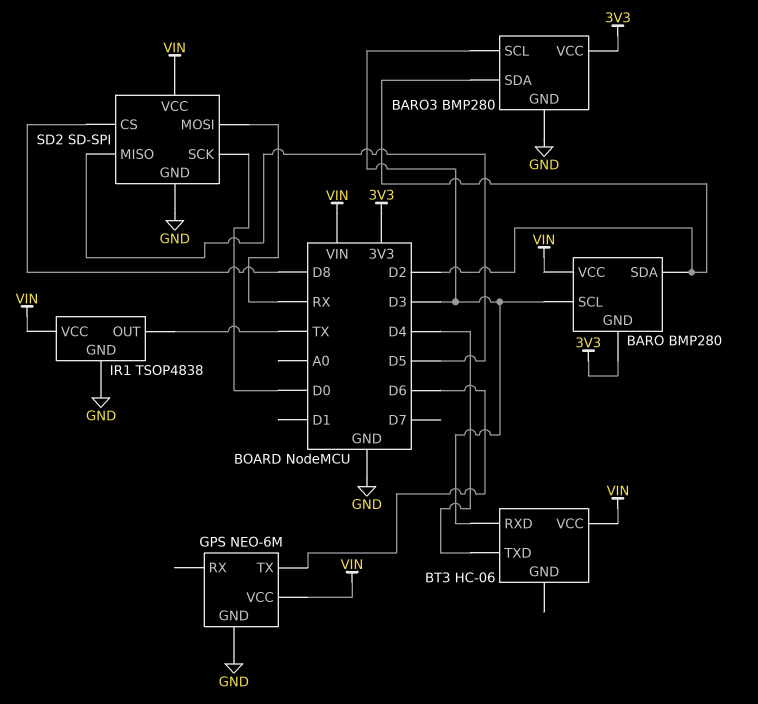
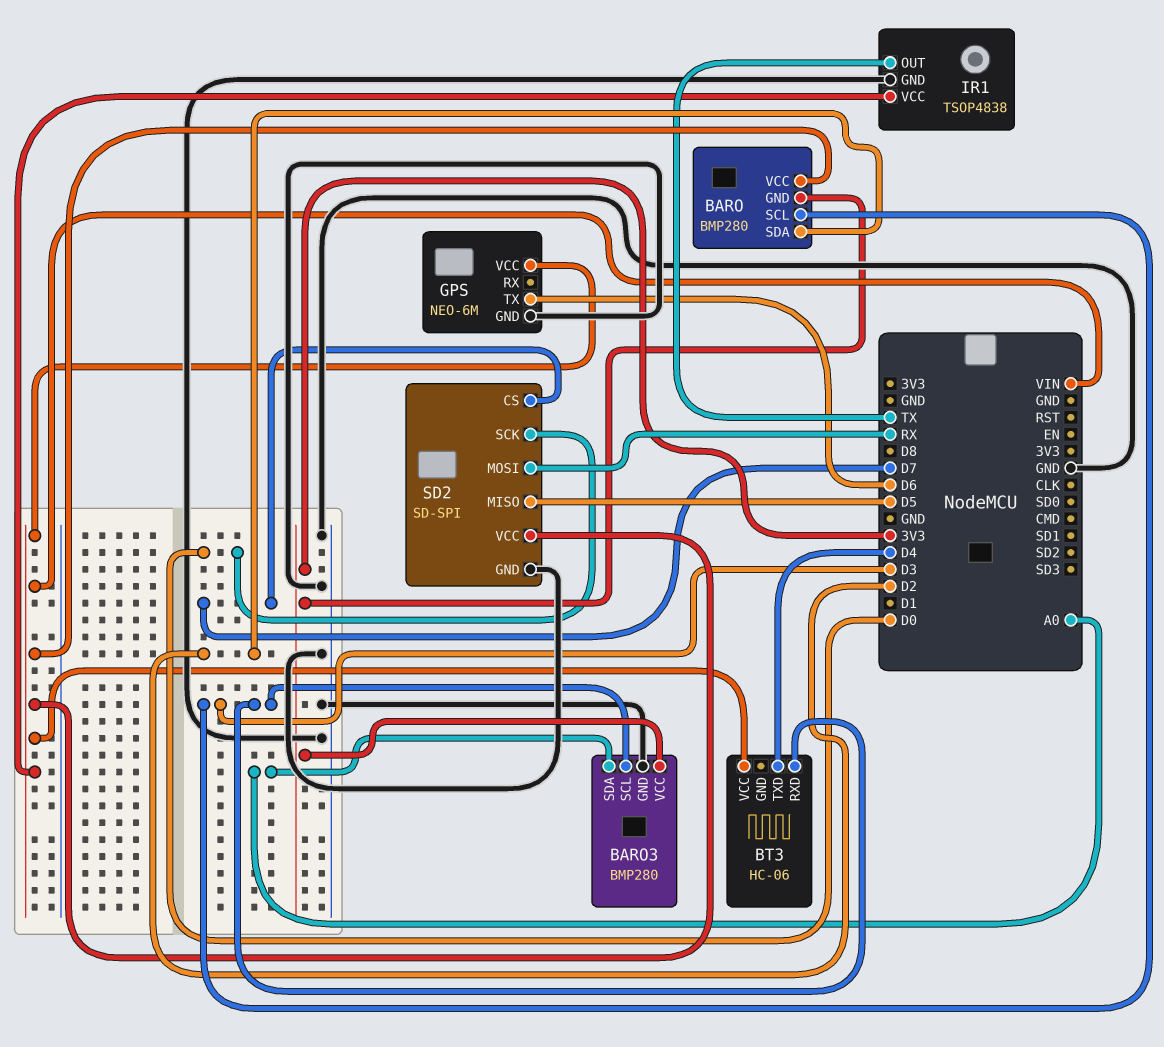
BARO3 pin SDA: D2 -> A0
SD2 pin CS: D8 -> D7

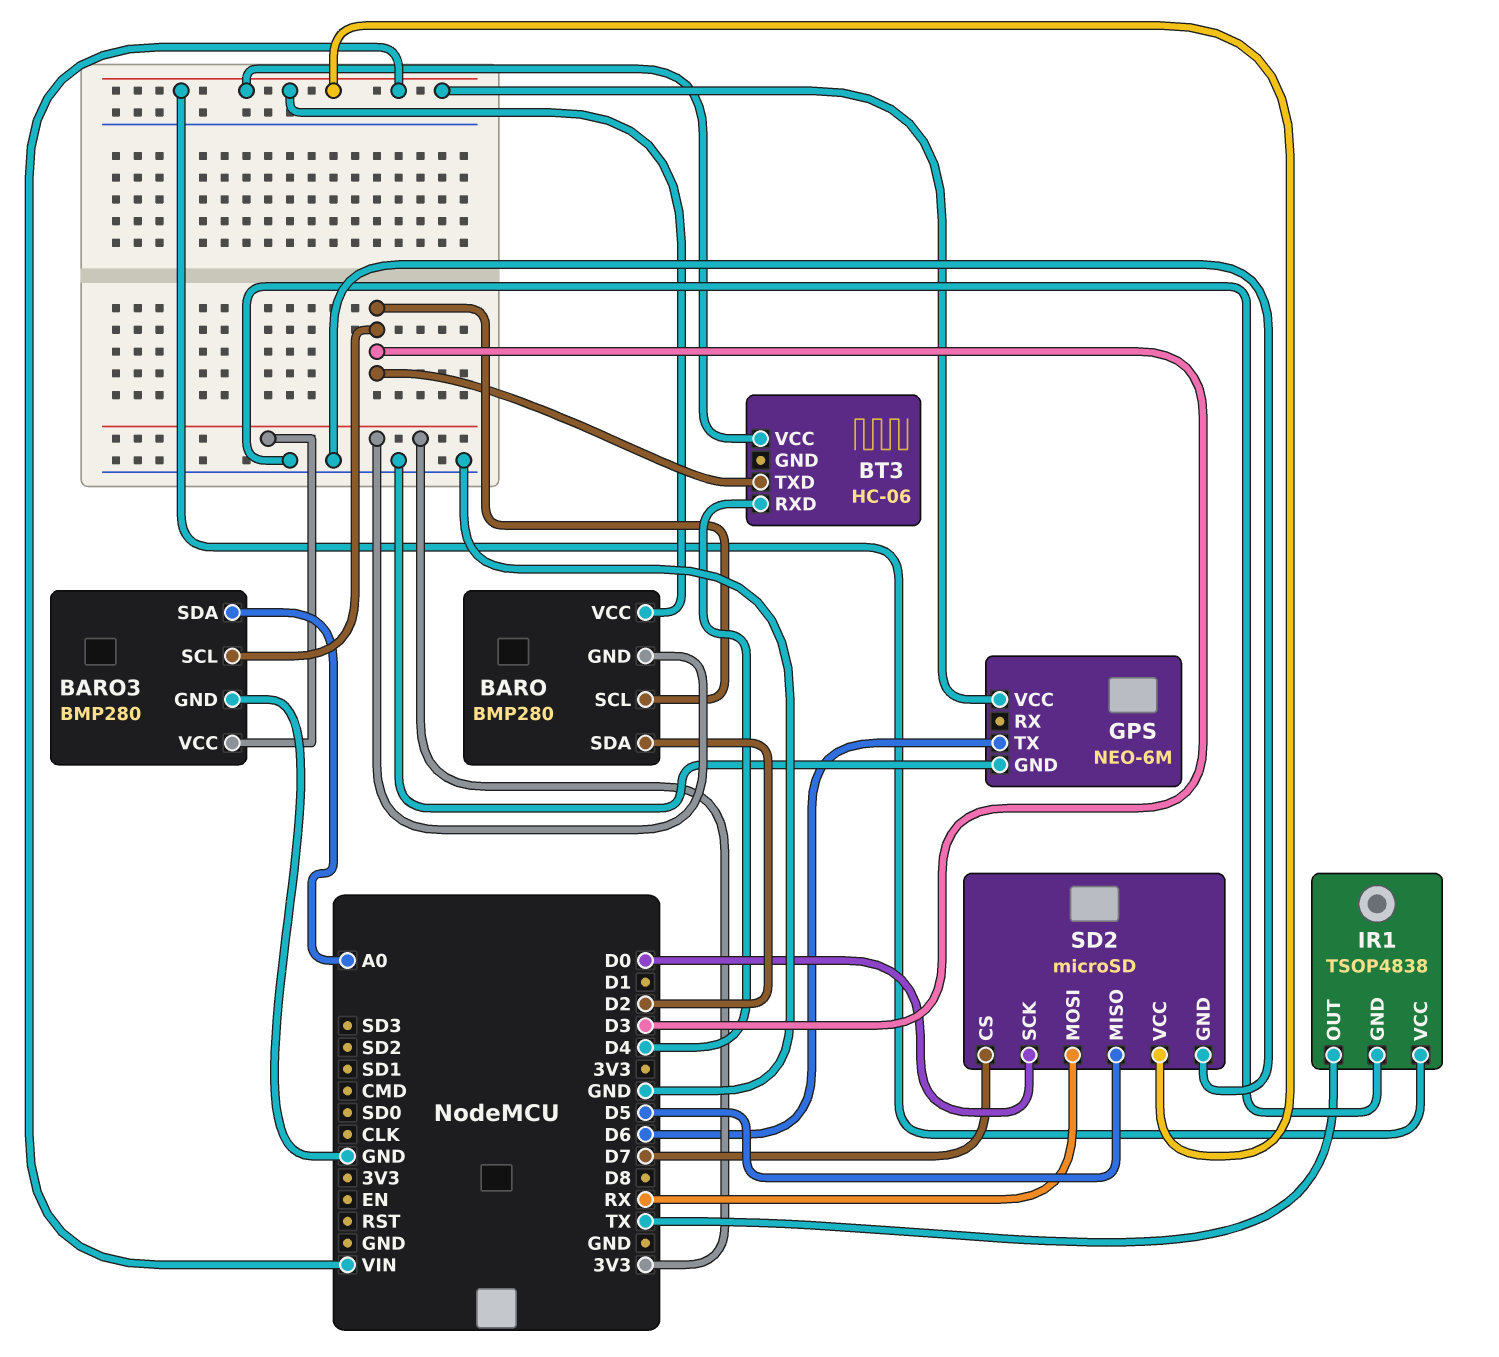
BT3 pin RXD: D3 -> D4
BT3 pin TXD: D4 -> D3
SD2: SD-SPI -> microSD

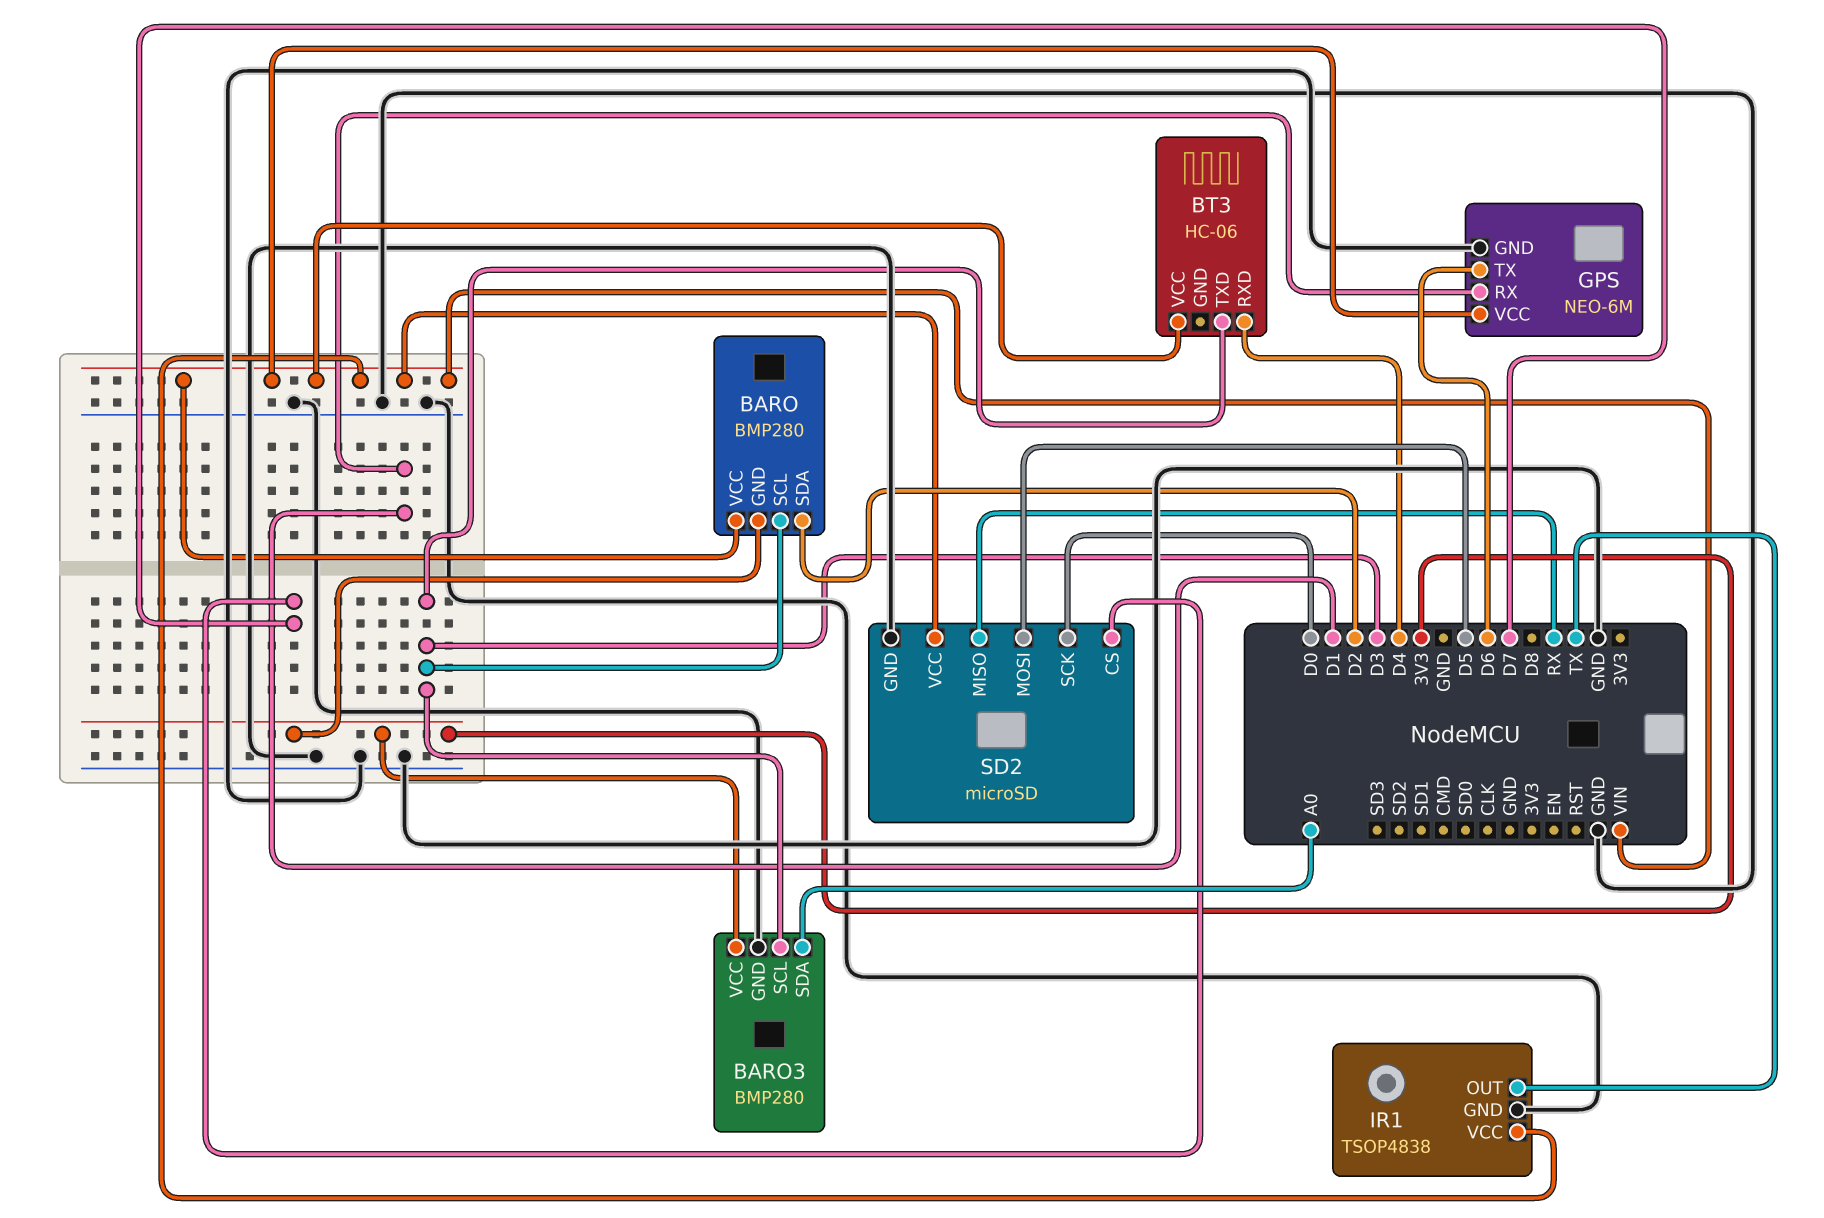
GPS pin RX: none -> D1
SD2 pin MISO: D5 -> RX
SD2 pin MOSI: RX -> D5

